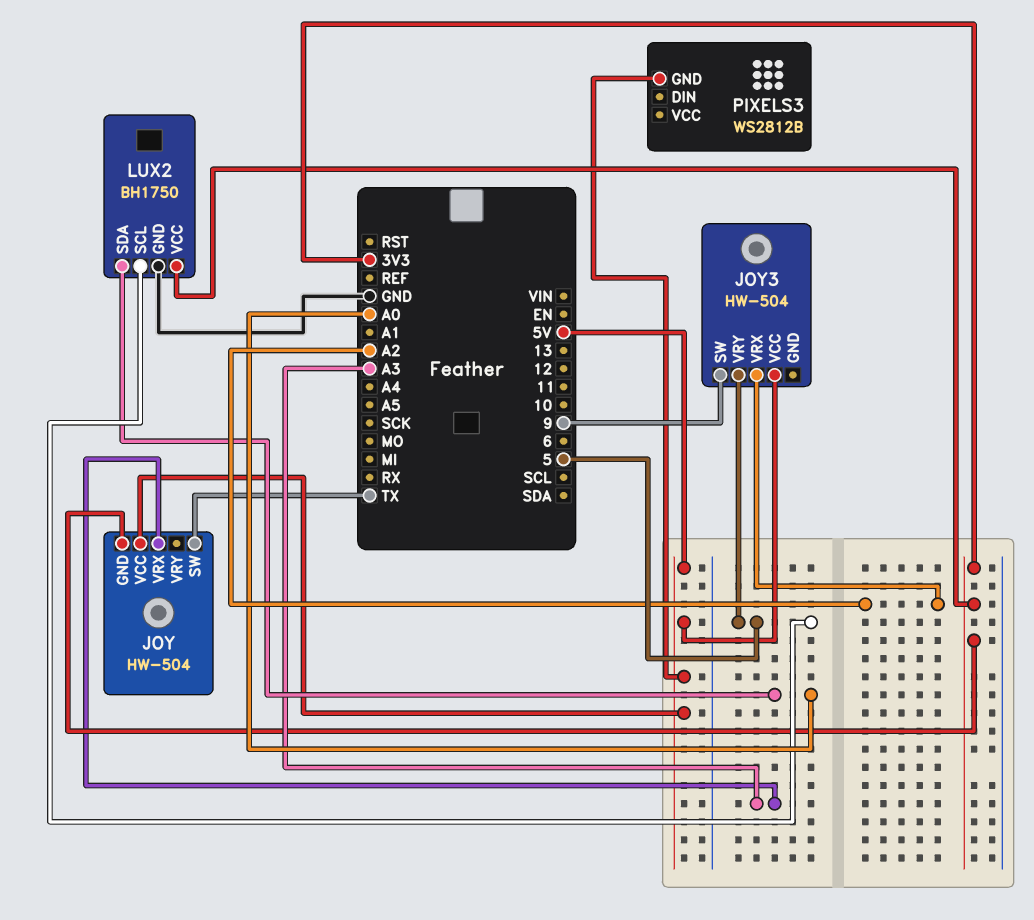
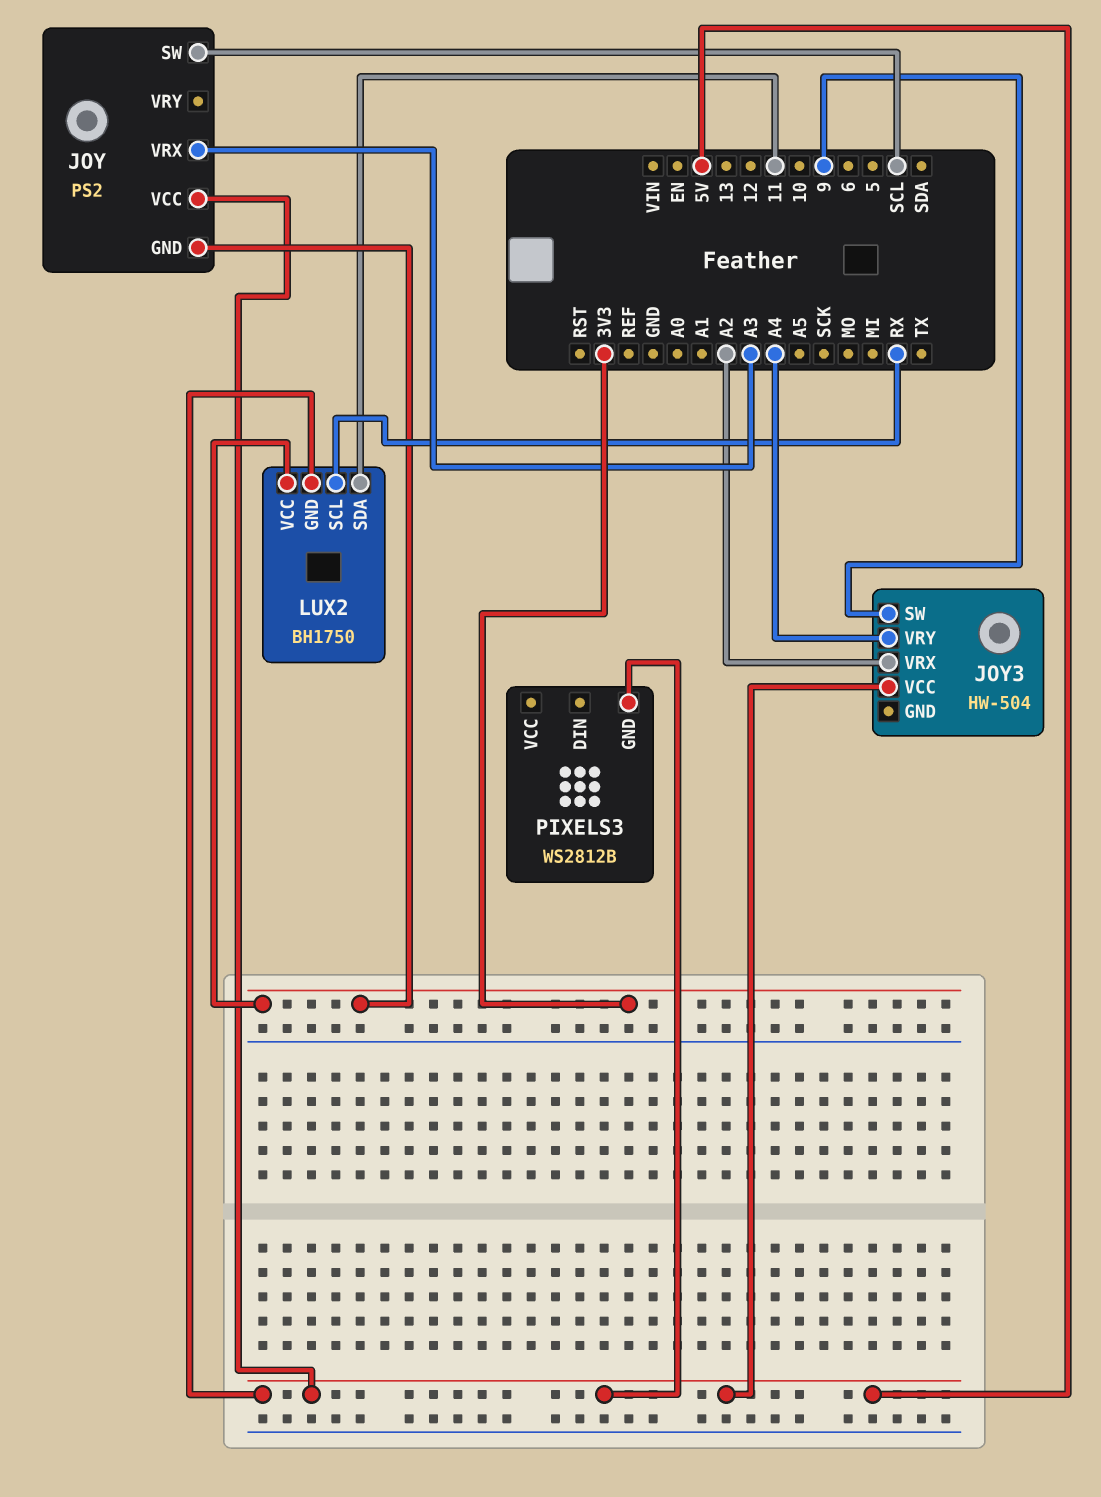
JOY: HW-504 -> PS2
JOY pin SW: TX -> SCL
JOY3 pin VRY: 5 -> A4
LUX2 pin GND: GND -> 5V
LUX2 pin SCL: 5 -> RX
LUX2 pin SDA: A0 -> 11

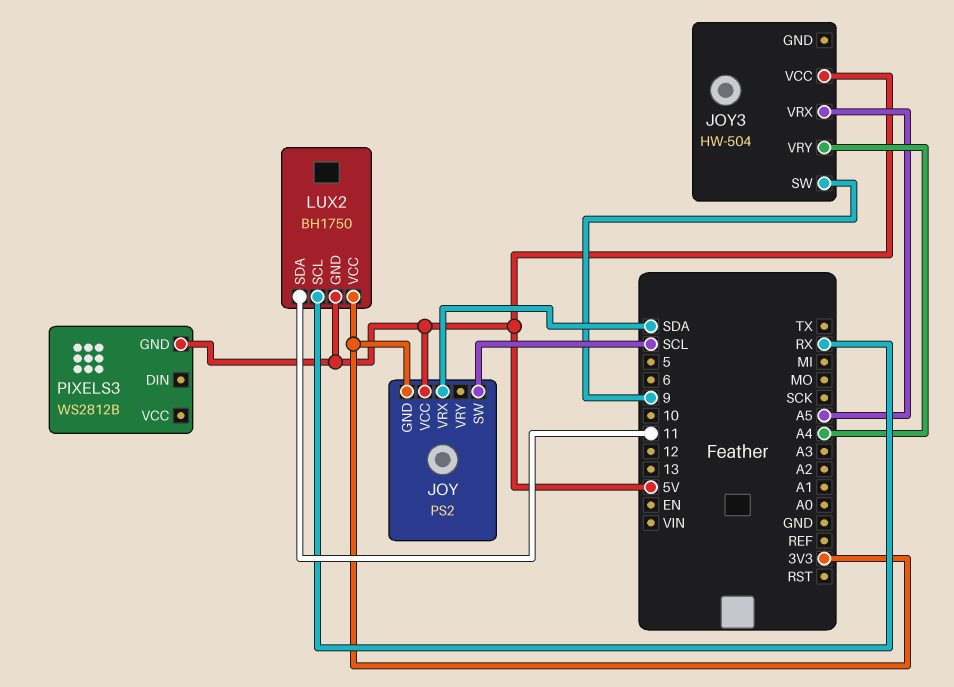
JOY pin VRX: A3 -> SDA
JOY3 pin VRX: A2 -> A5

